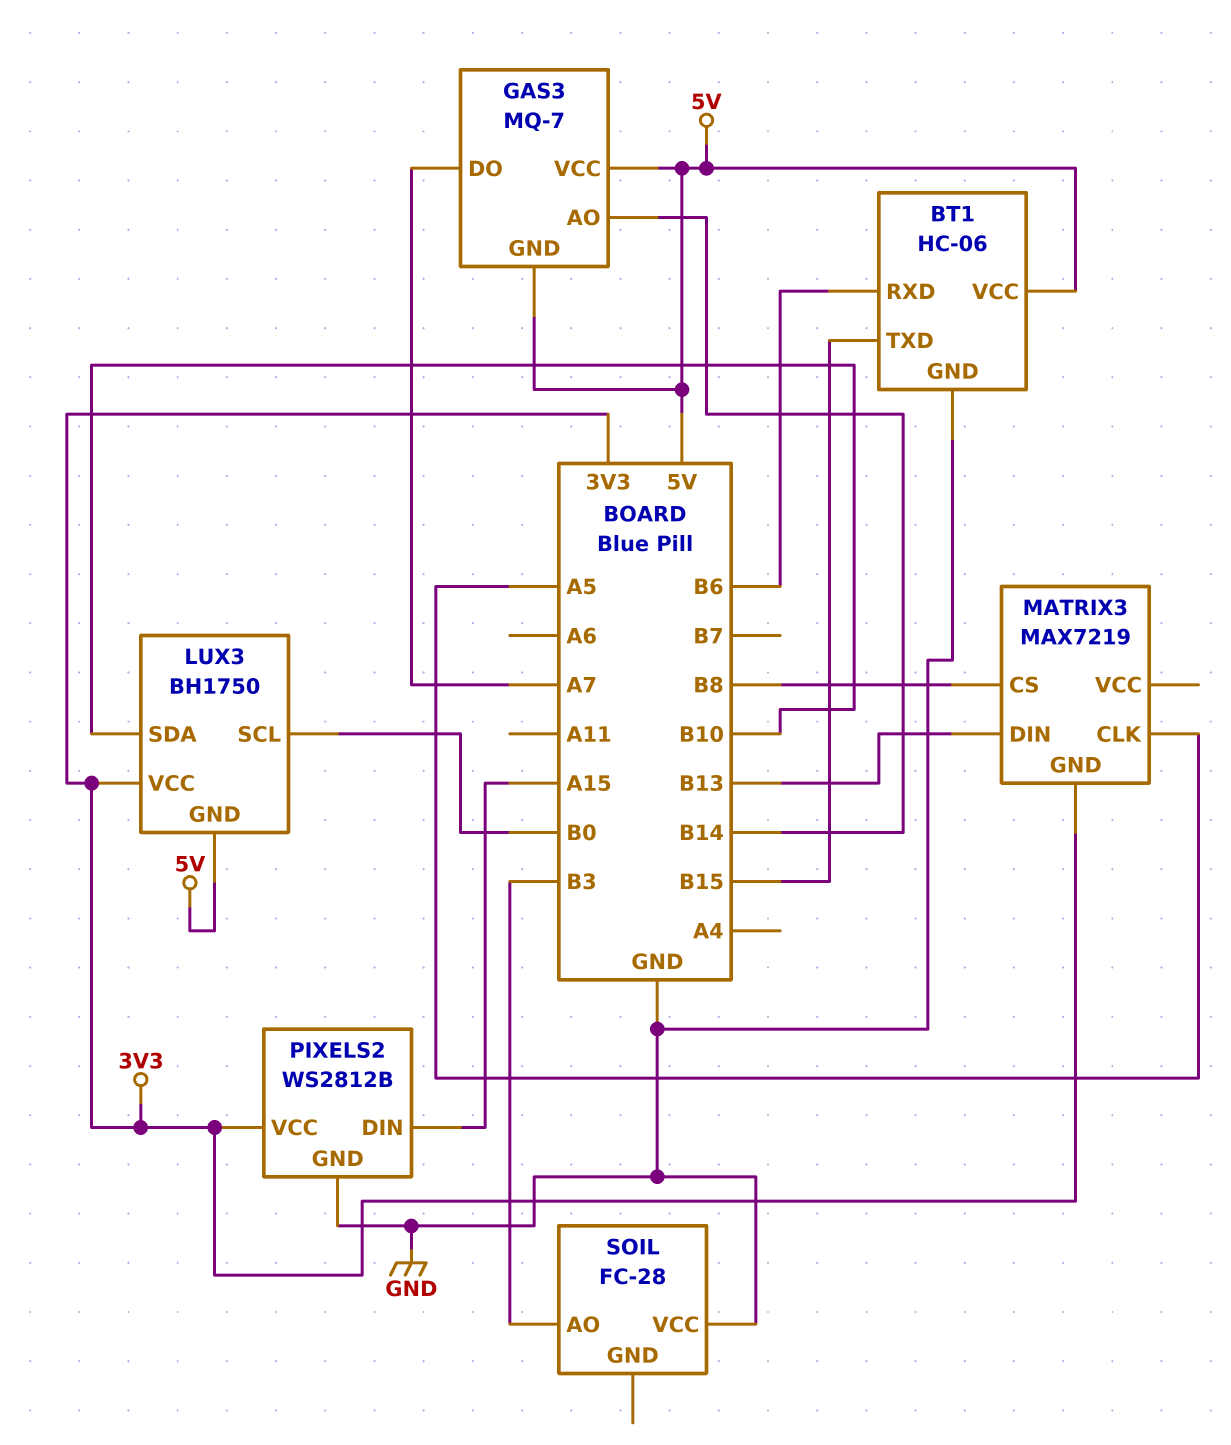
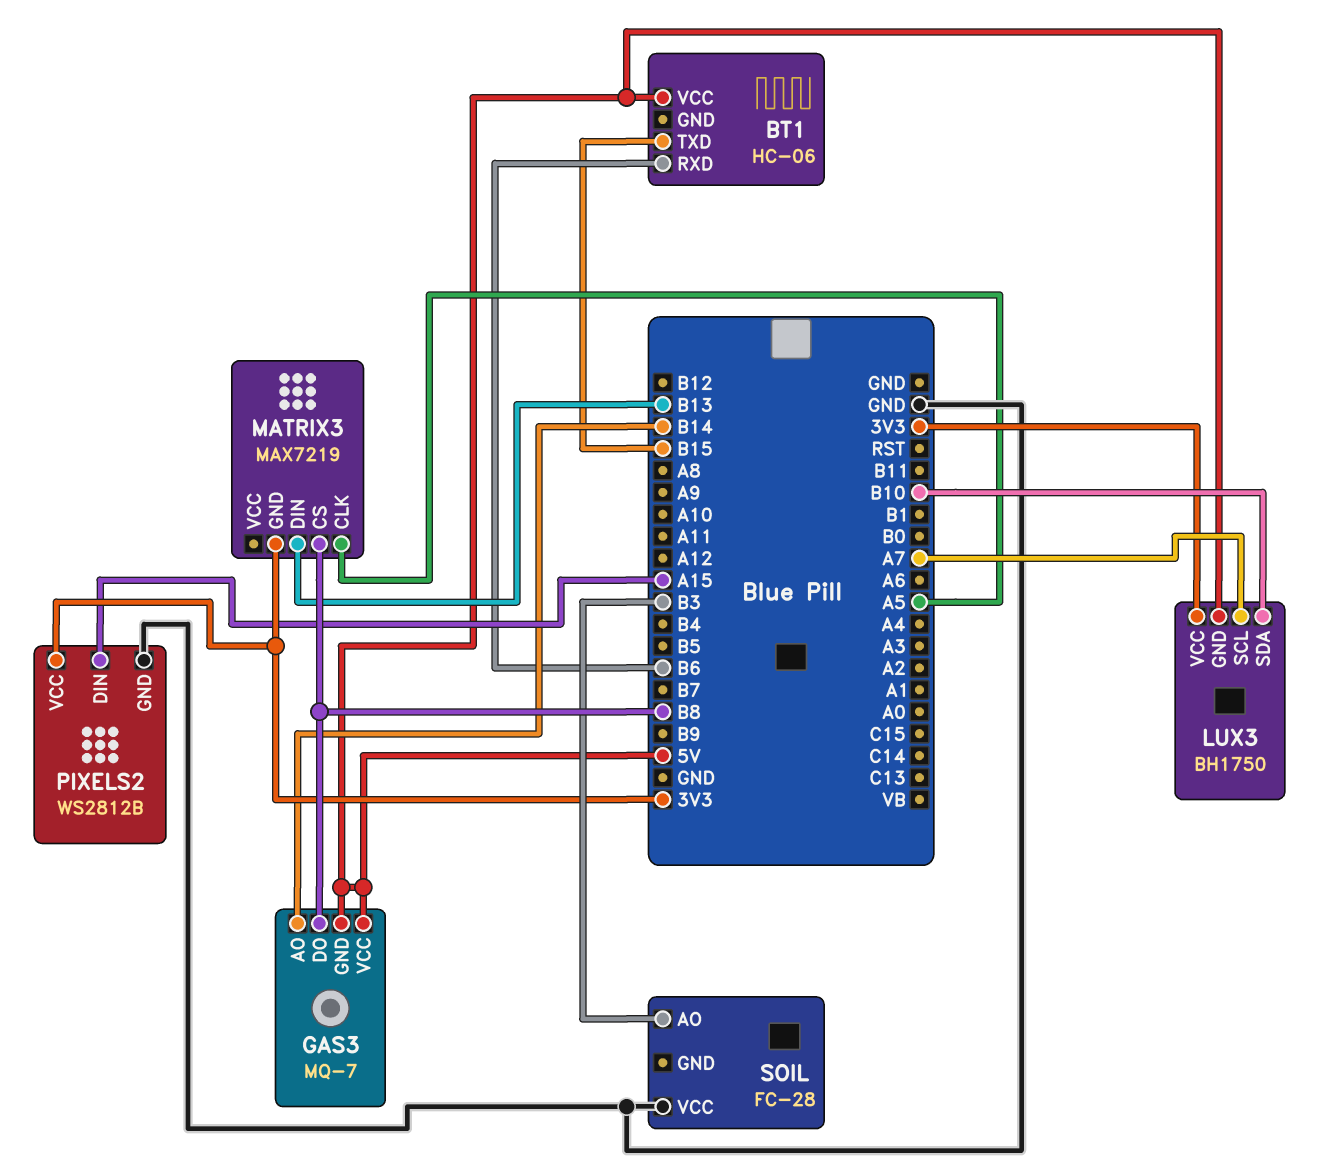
BT1 pin GND: GND -> none
GAS3 pin DO: A7 -> B8
LUX3 pin SCL: B0 -> A7

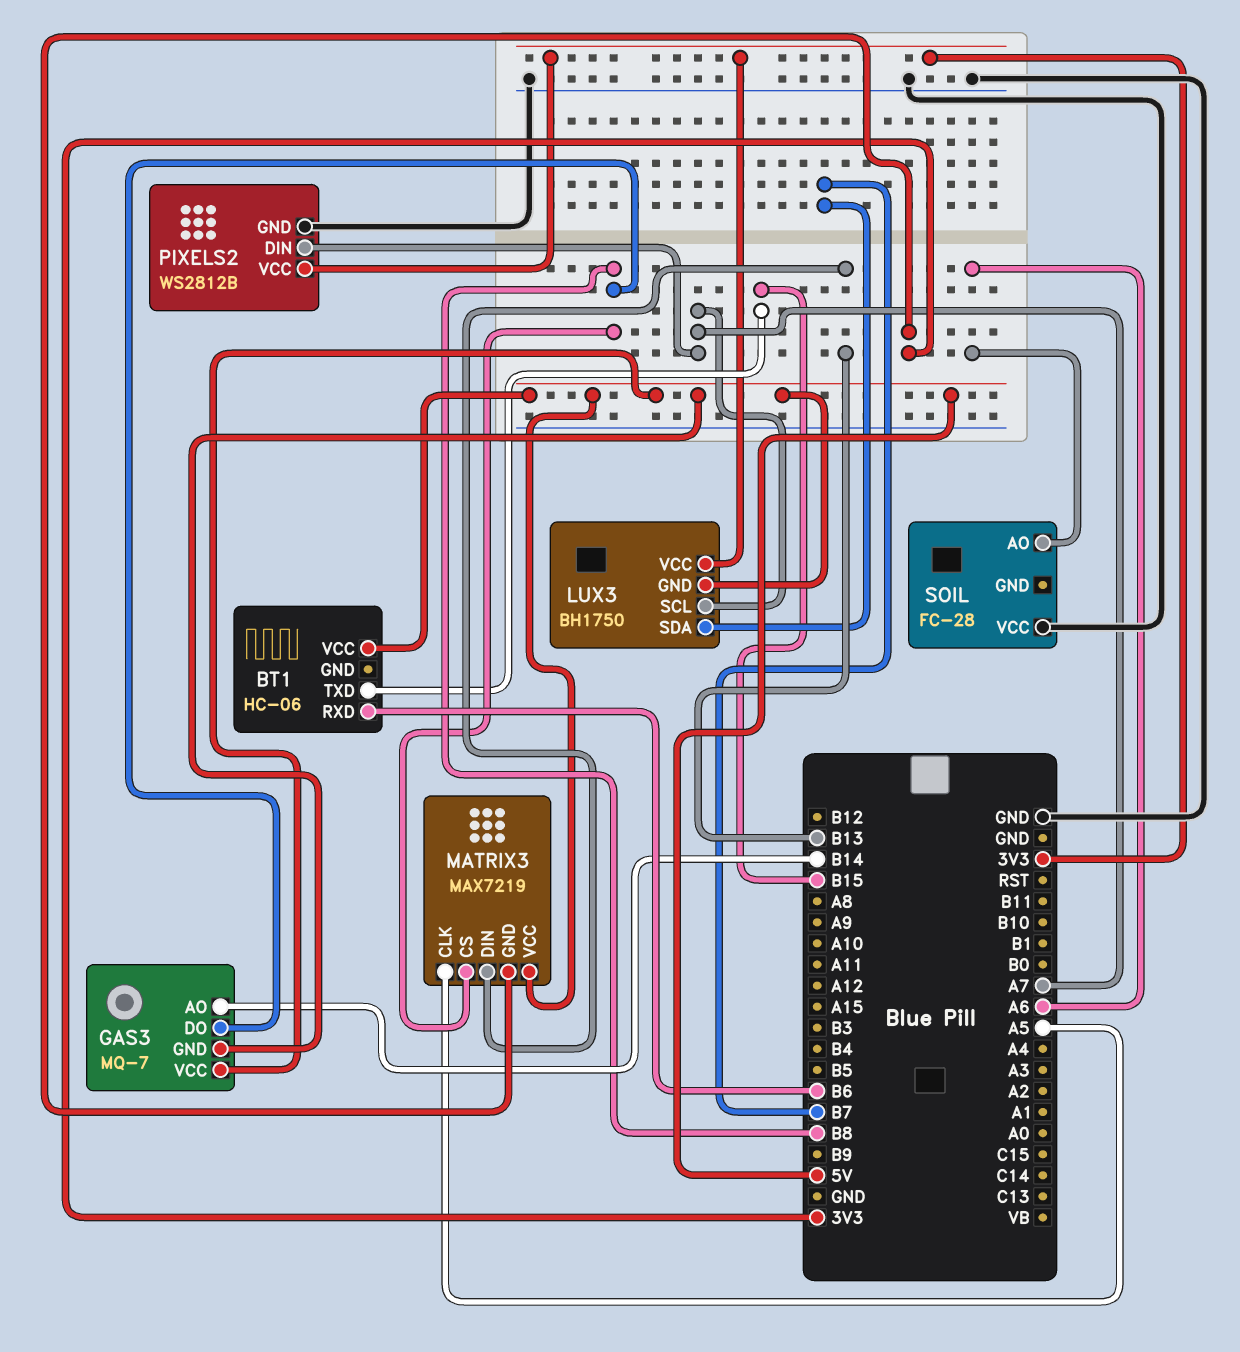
LUX3 pin SDA: B10 -> B7
MATRIX3 pin VCC: none -> 5V
PIXELS2 pin DIN: A15 -> A7
SOIL pin AO: B3 -> A6

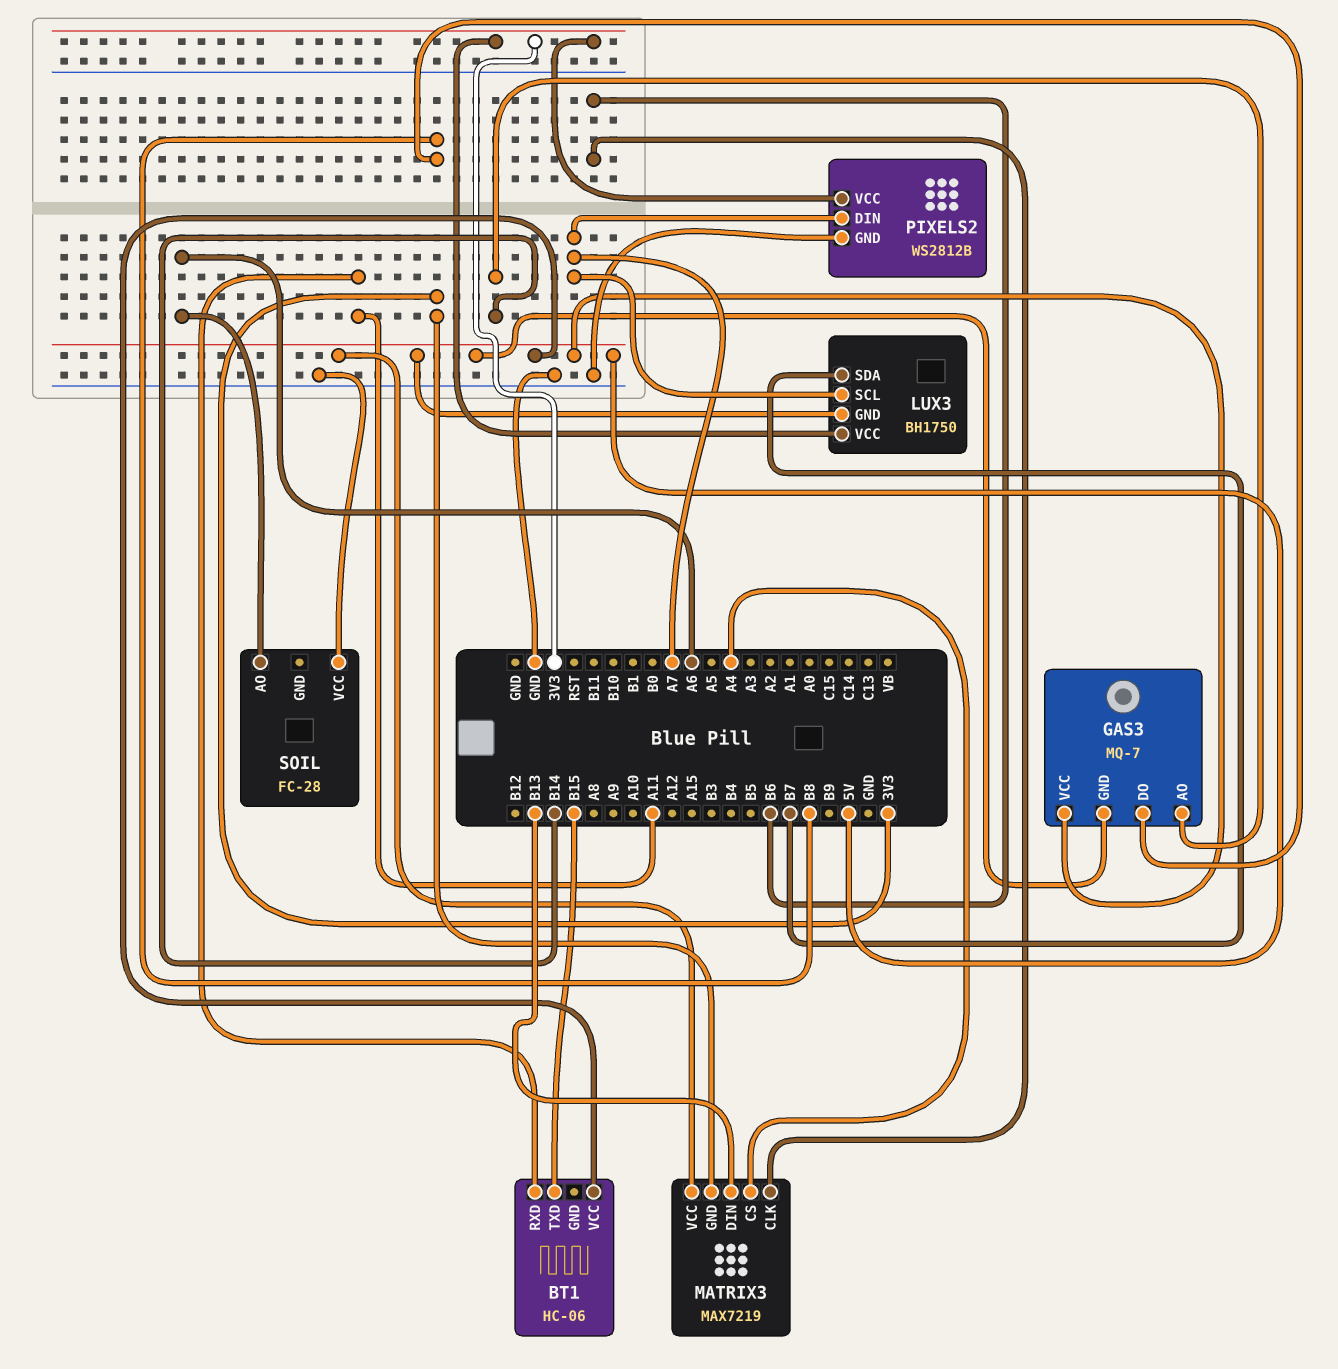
BT1 pin RXD: B6 -> A11
MATRIX3 pin CLK: A5 -> B6
MATRIX3 pin CS: B8 -> A4

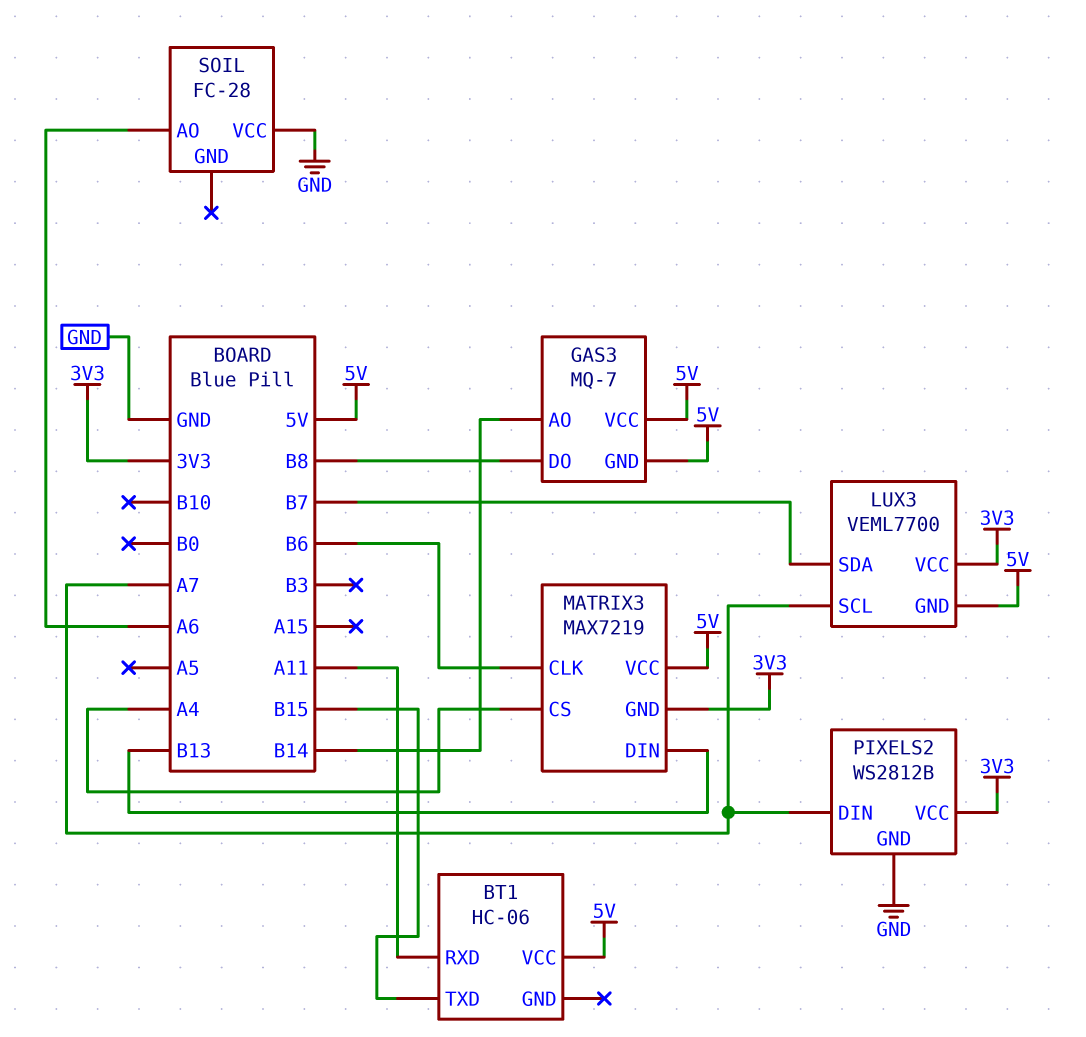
LUX3: BH1750 -> VEML7700

